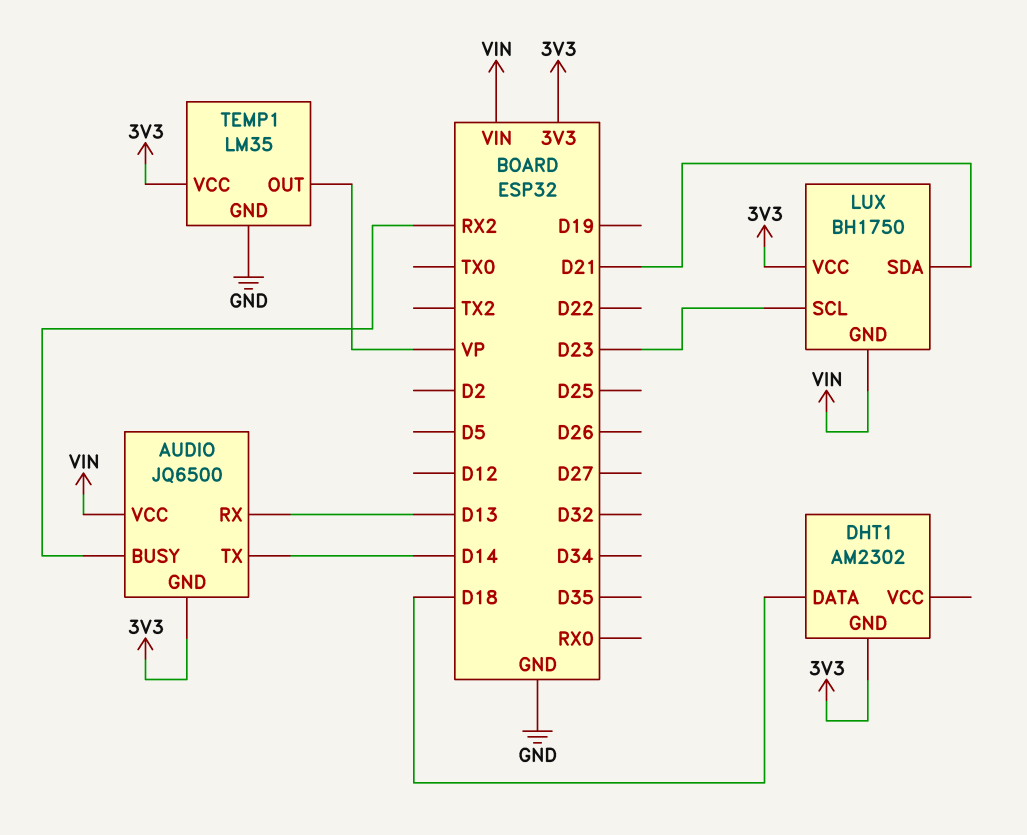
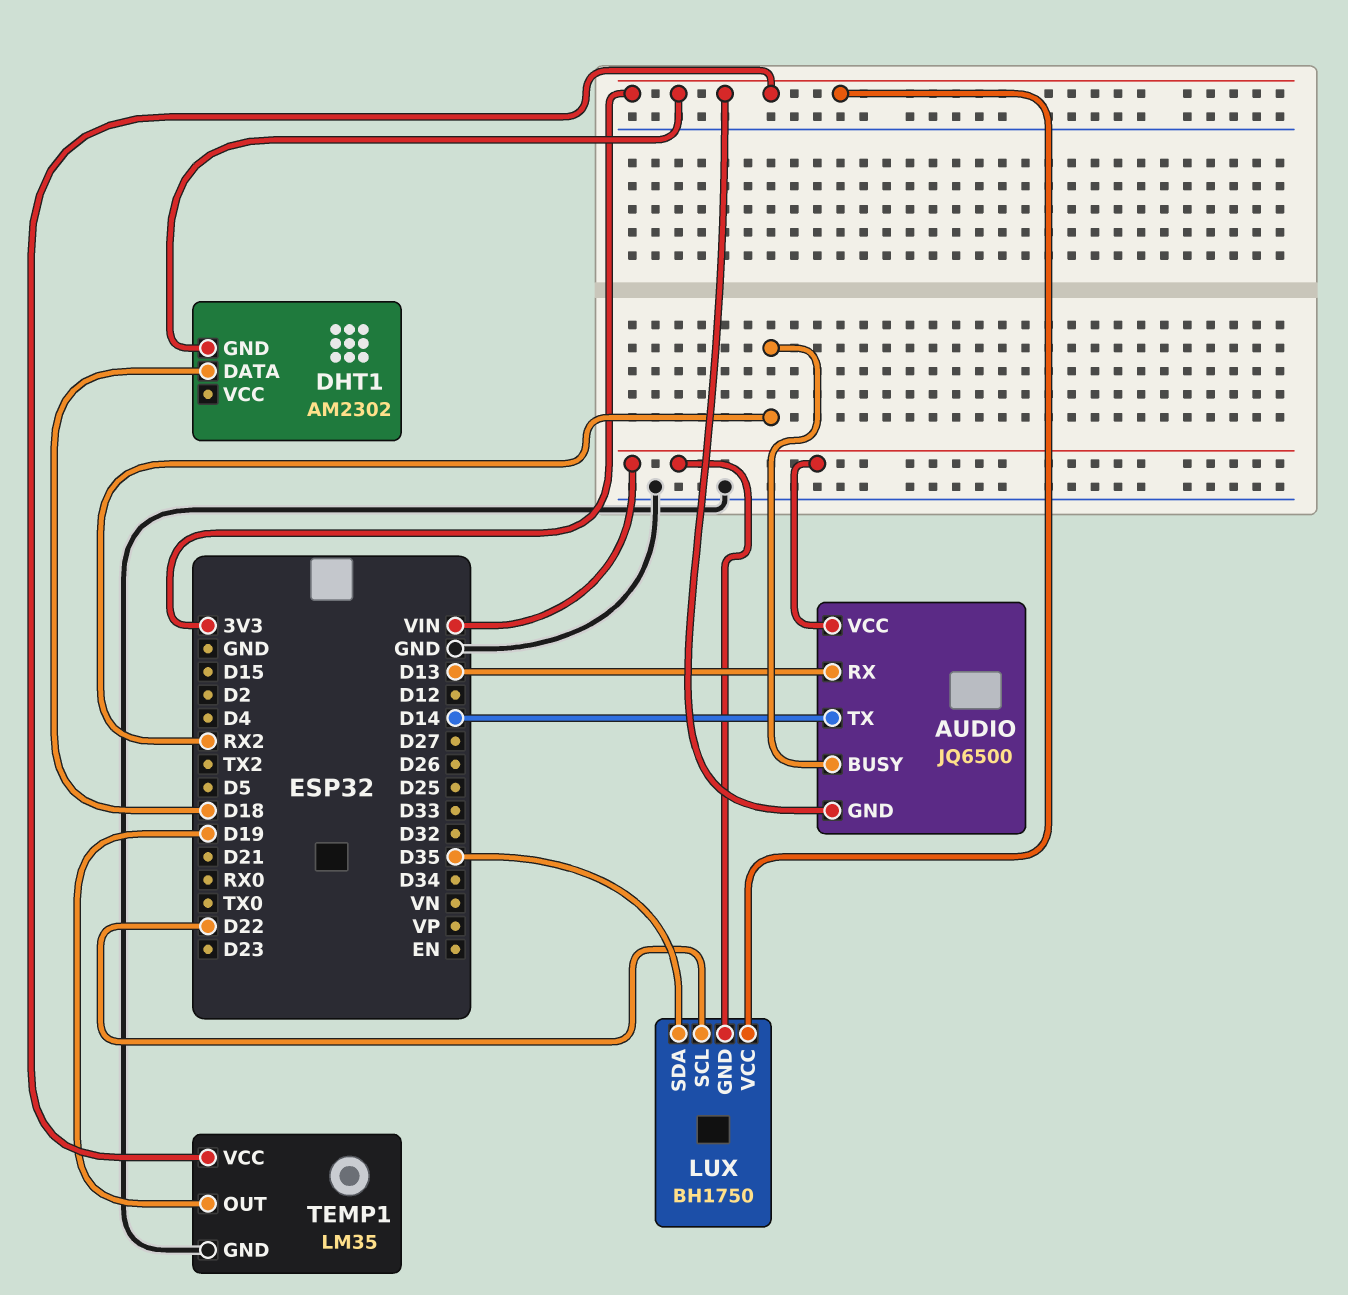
LUX pin SCL: D23 -> D22
LUX pin SDA: D21 -> D35
TEMP1 pin OUT: VP -> D19

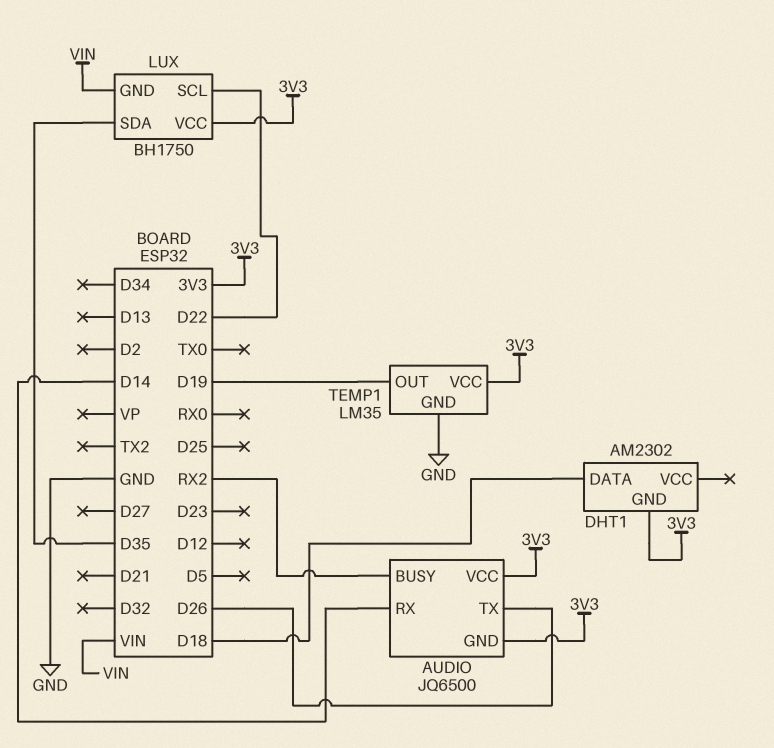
AUDIO pin RX: D13 -> D14
AUDIO pin TX: D14 -> D26
AUDIO pin VCC: VIN -> 3V3

